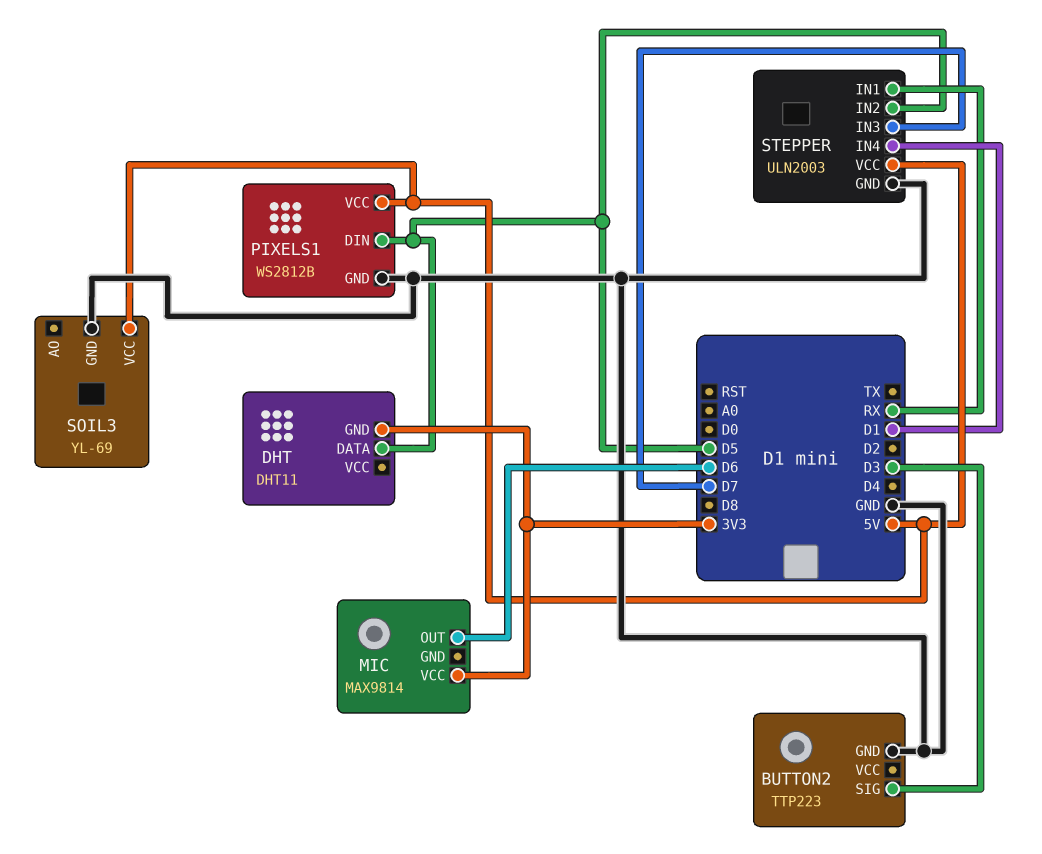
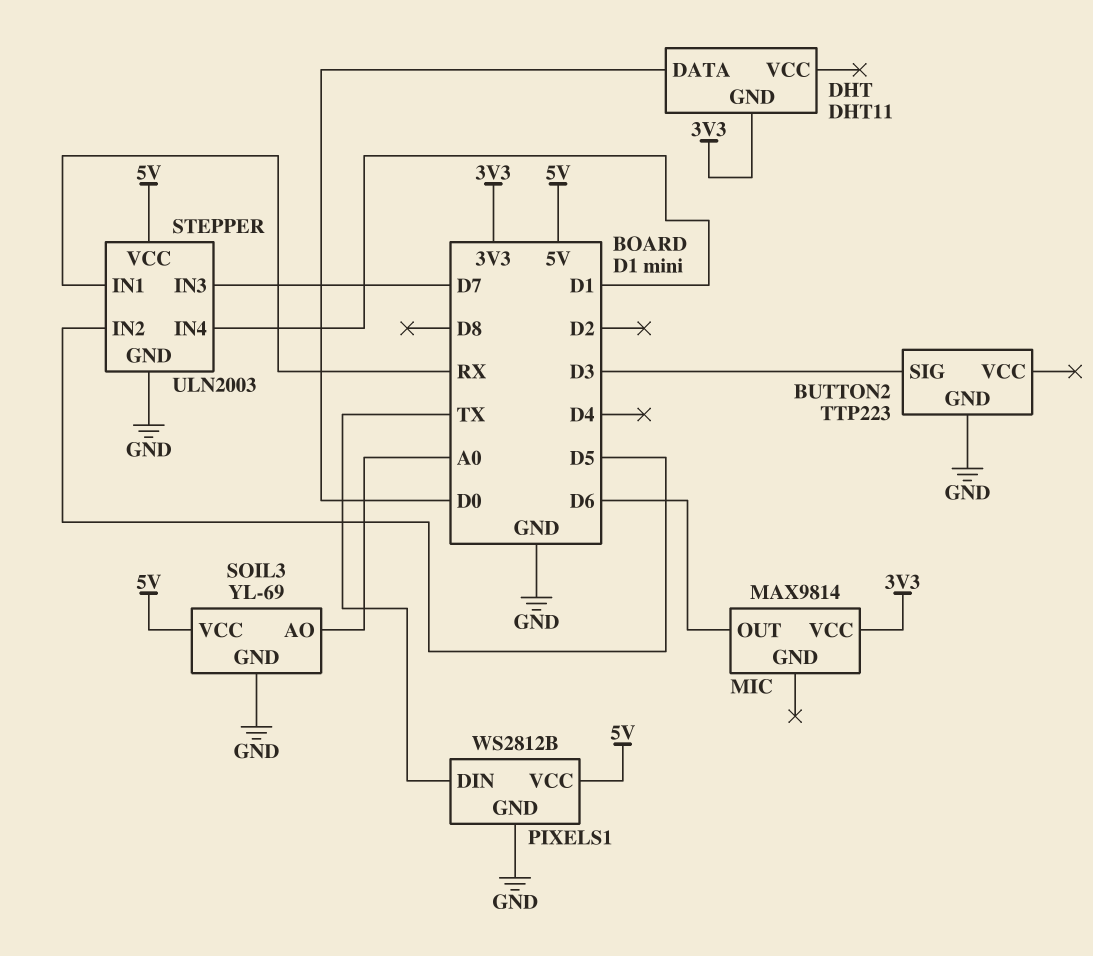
DHT pin DATA: D5 -> D0
PIXELS1 pin DIN: D5 -> TX
SOIL3 pin AO: none -> A0

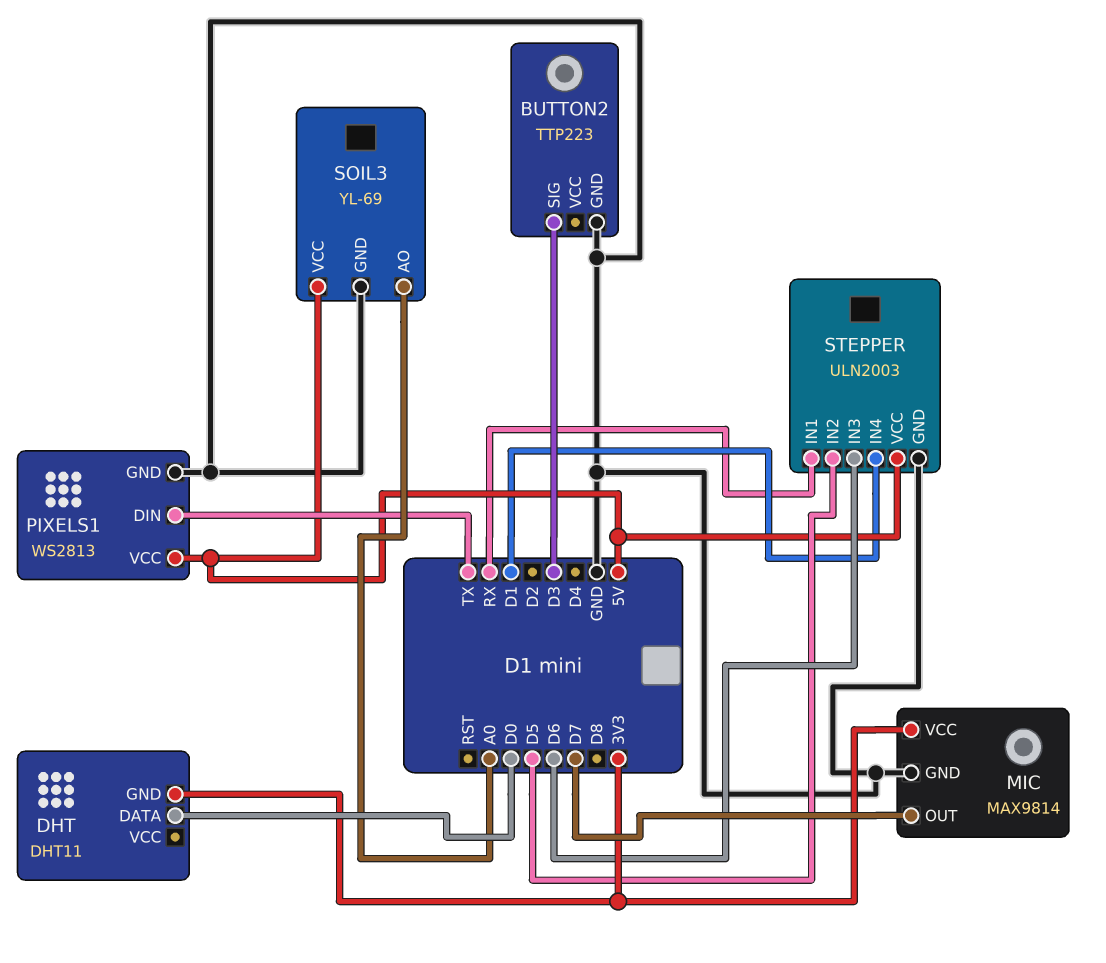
MIC pin GND: none -> GND
MIC pin OUT: D6 -> D7
PIXELS1: WS2812B -> WS2813
STEPPER pin IN3: D7 -> D6

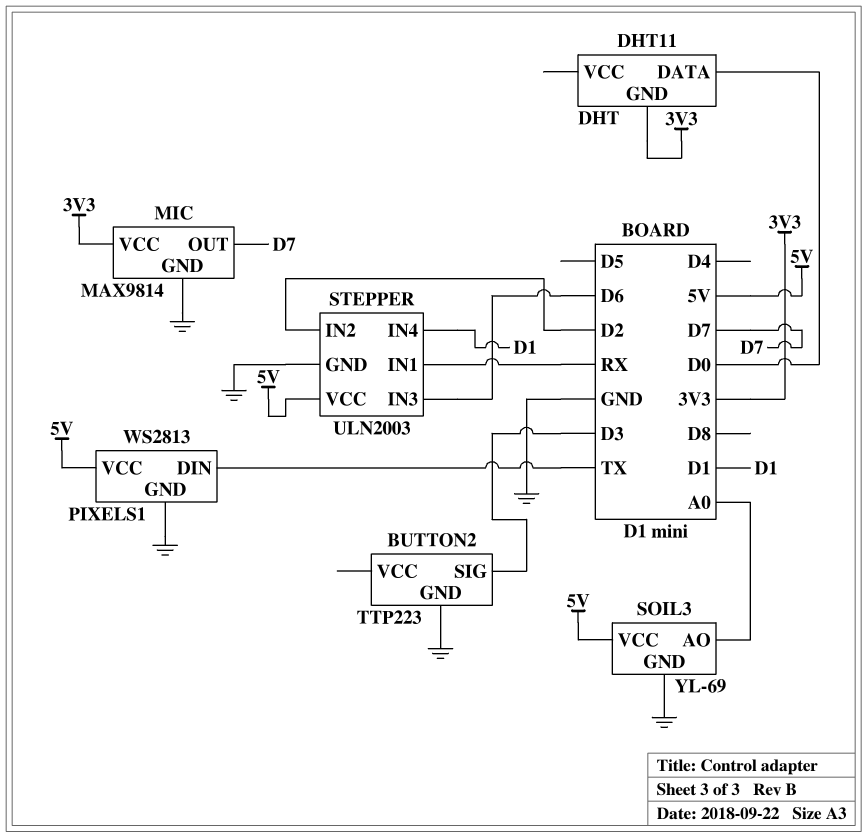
STEPPER pin IN2: D5 -> D2

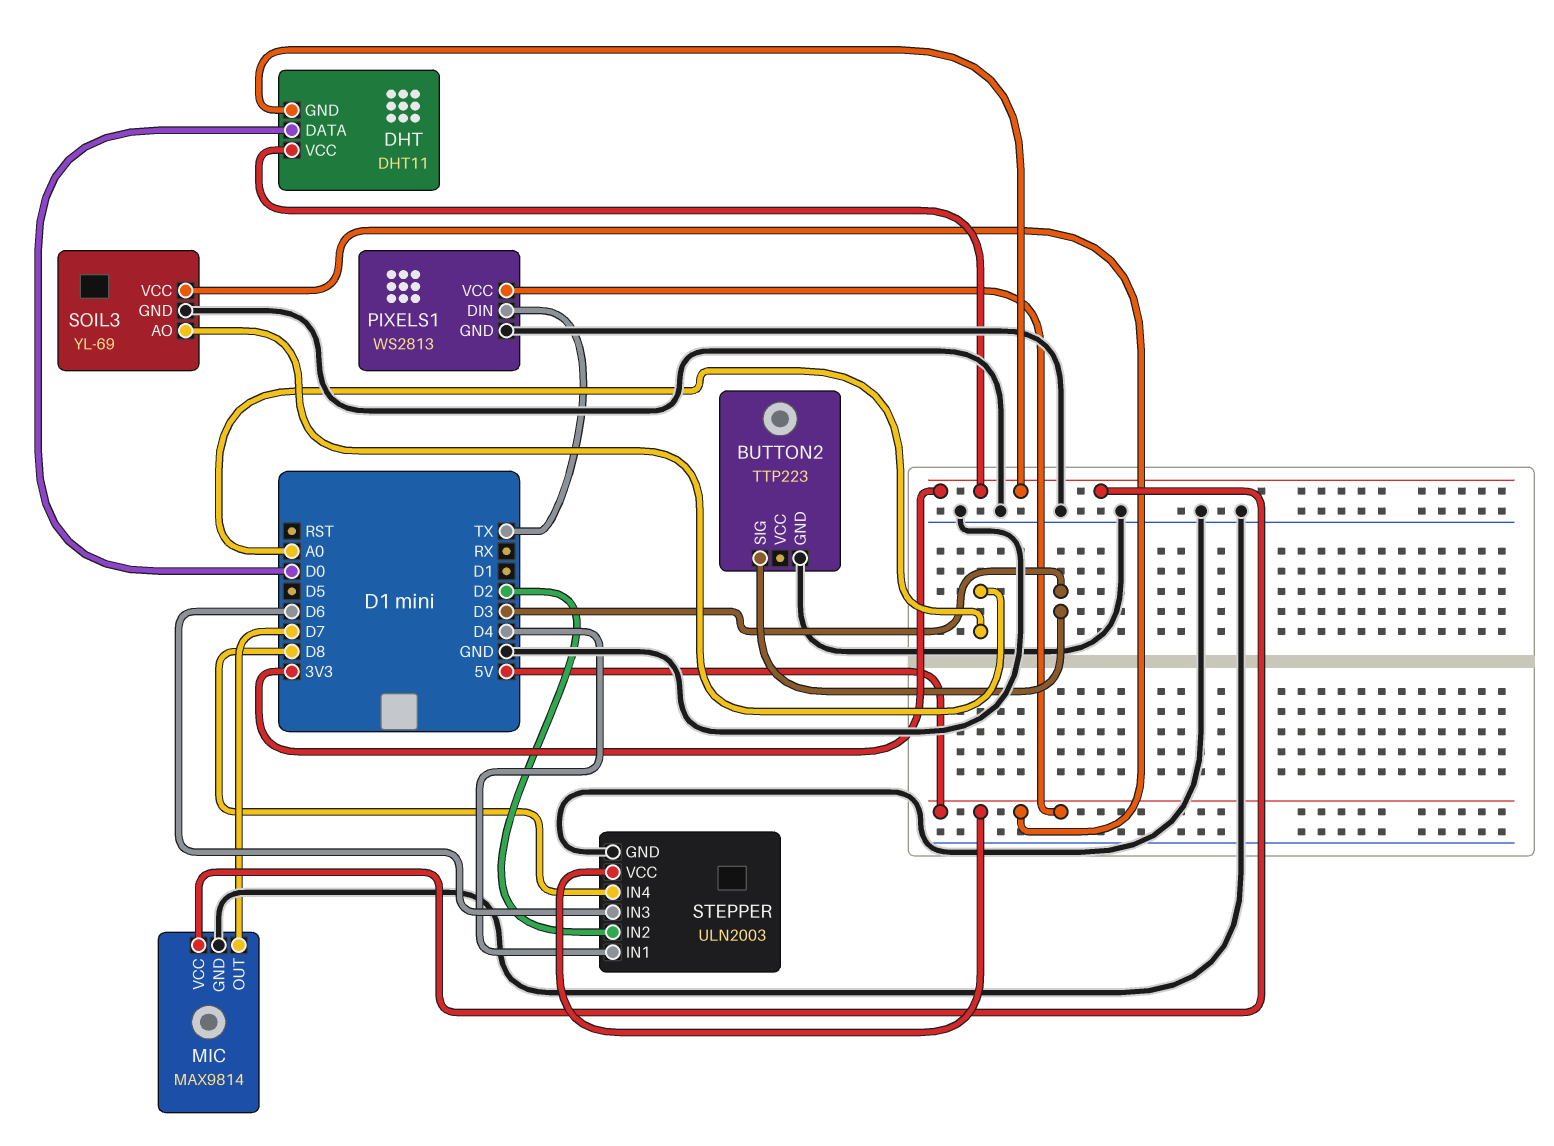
DHT pin VCC: none -> 3V3
STEPPER pin IN1: RX -> D4
STEPPER pin IN4: D1 -> D8

